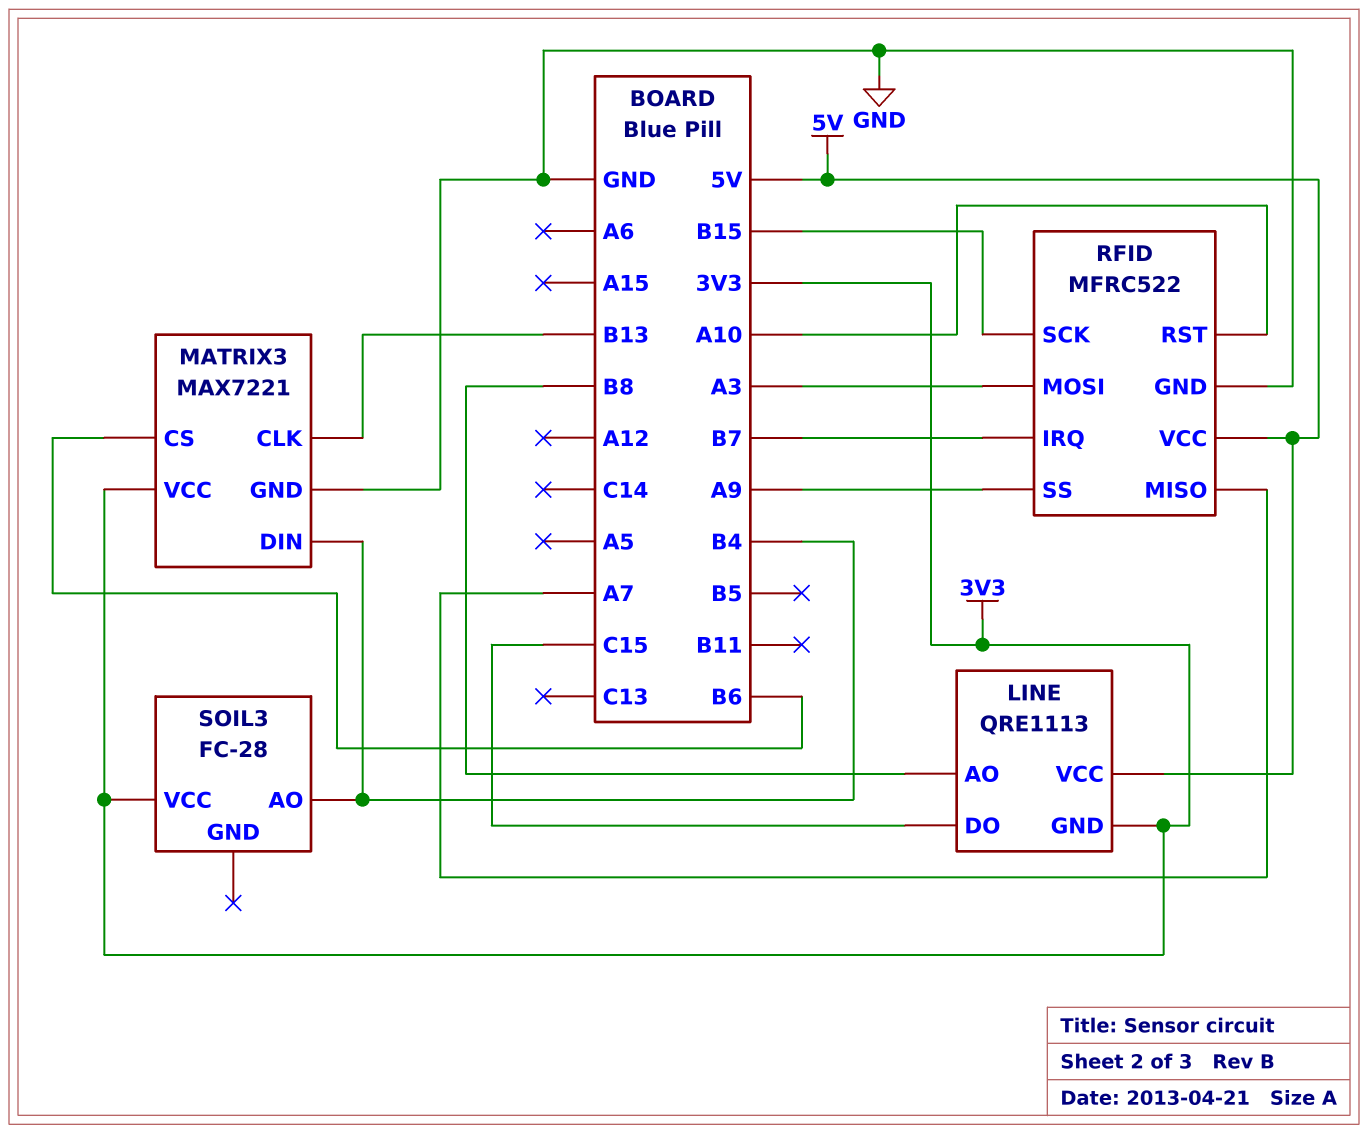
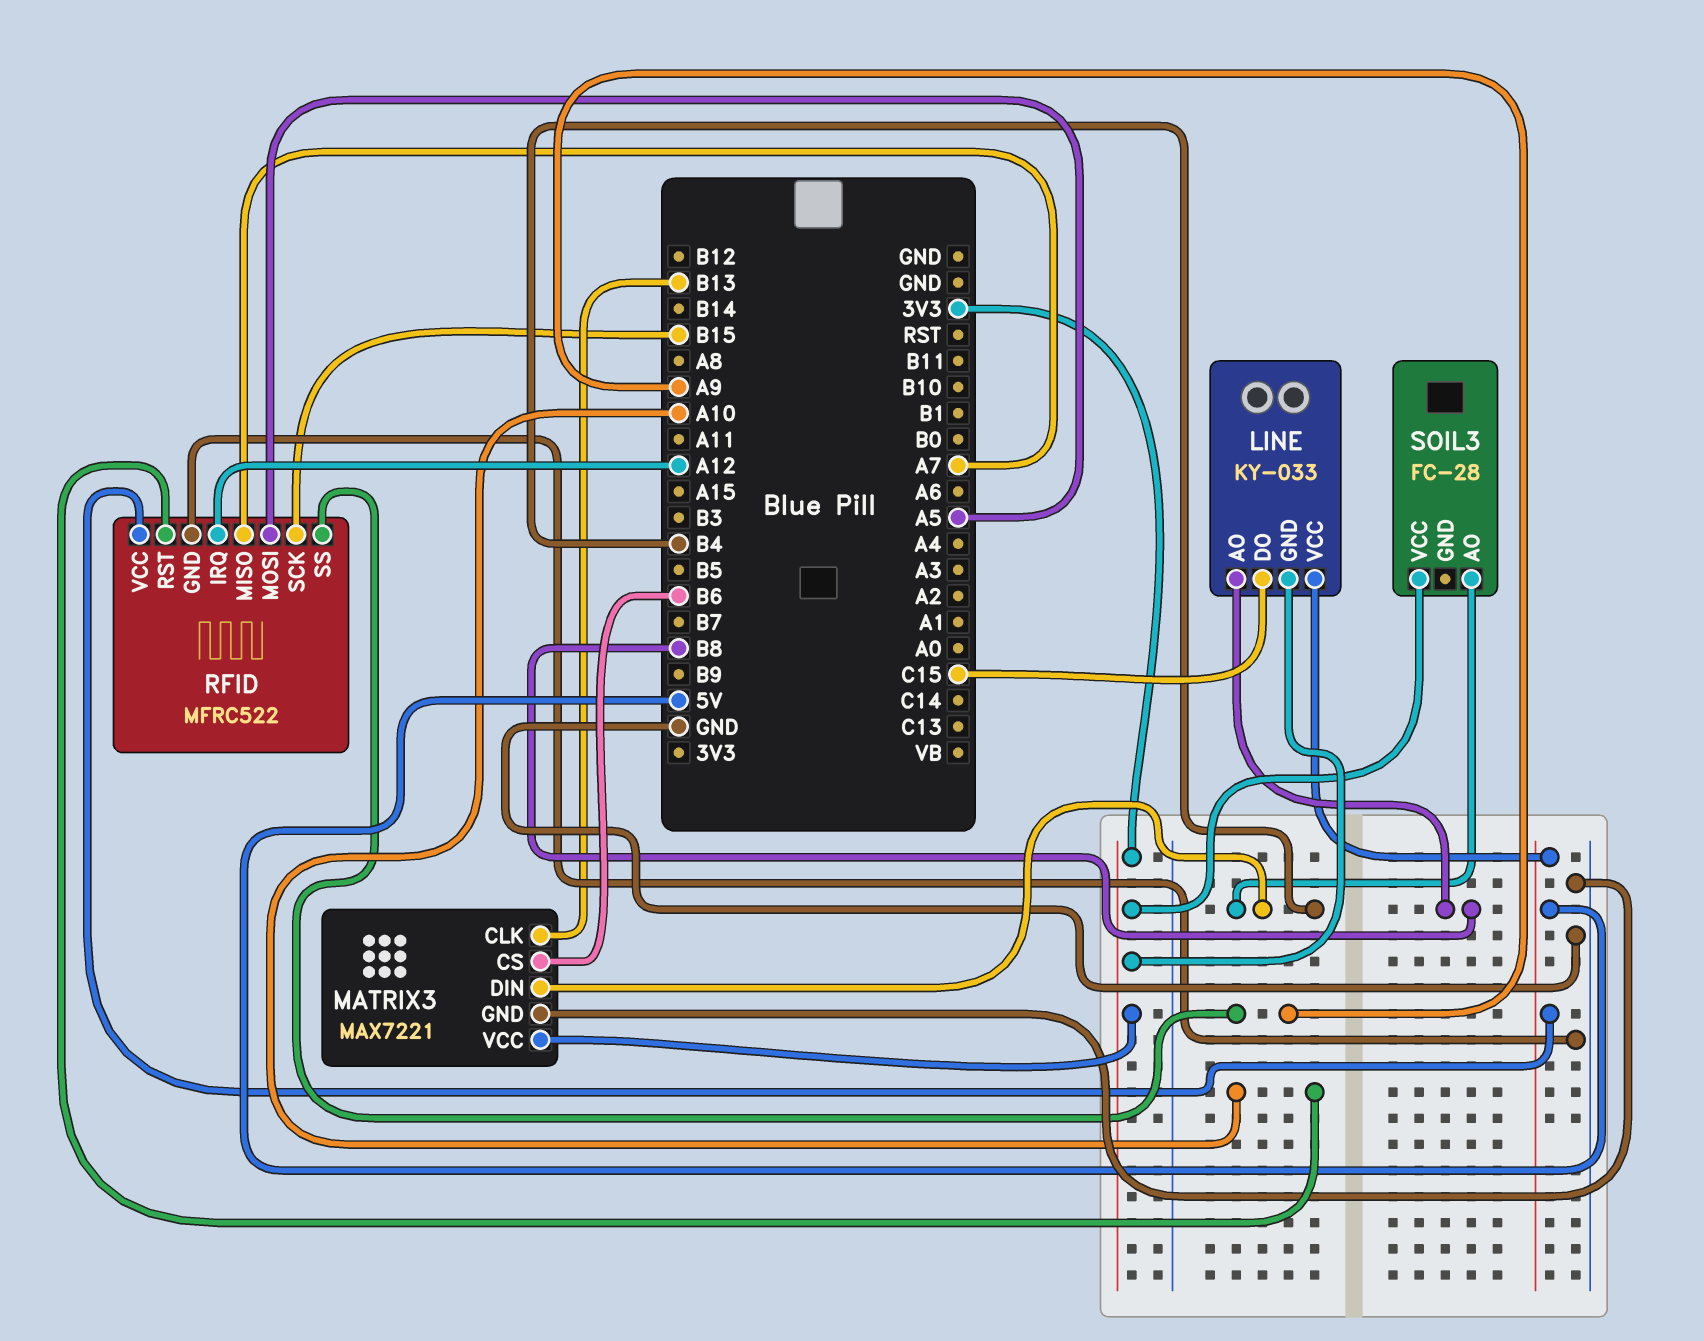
LINE: QRE1113 -> KY-033
RFID pin IRQ: B7 -> A12
RFID pin MOSI: A3 -> A5

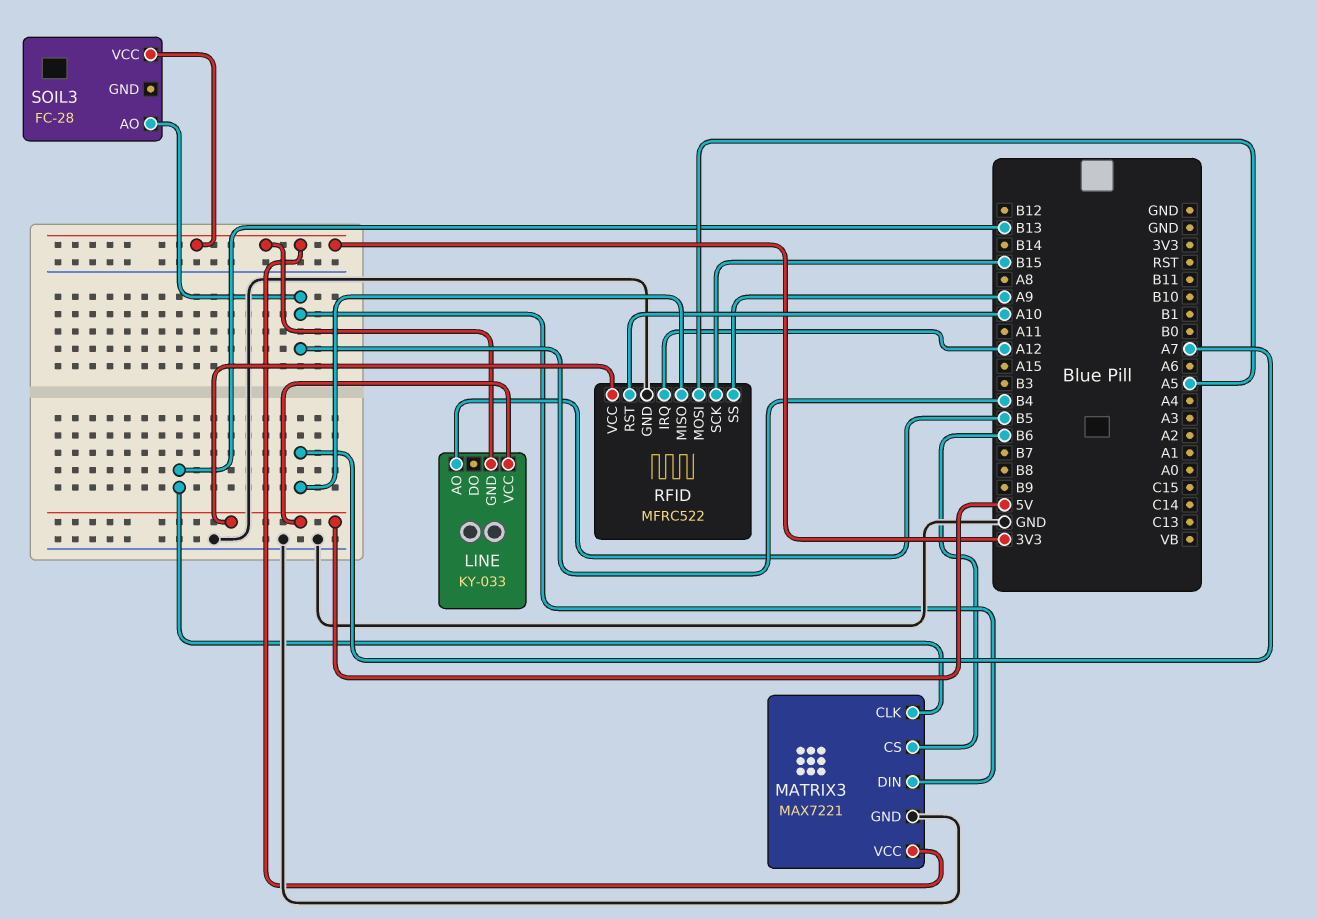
LINE pin AO: B8 -> B5
LINE pin DO: C15 -> none

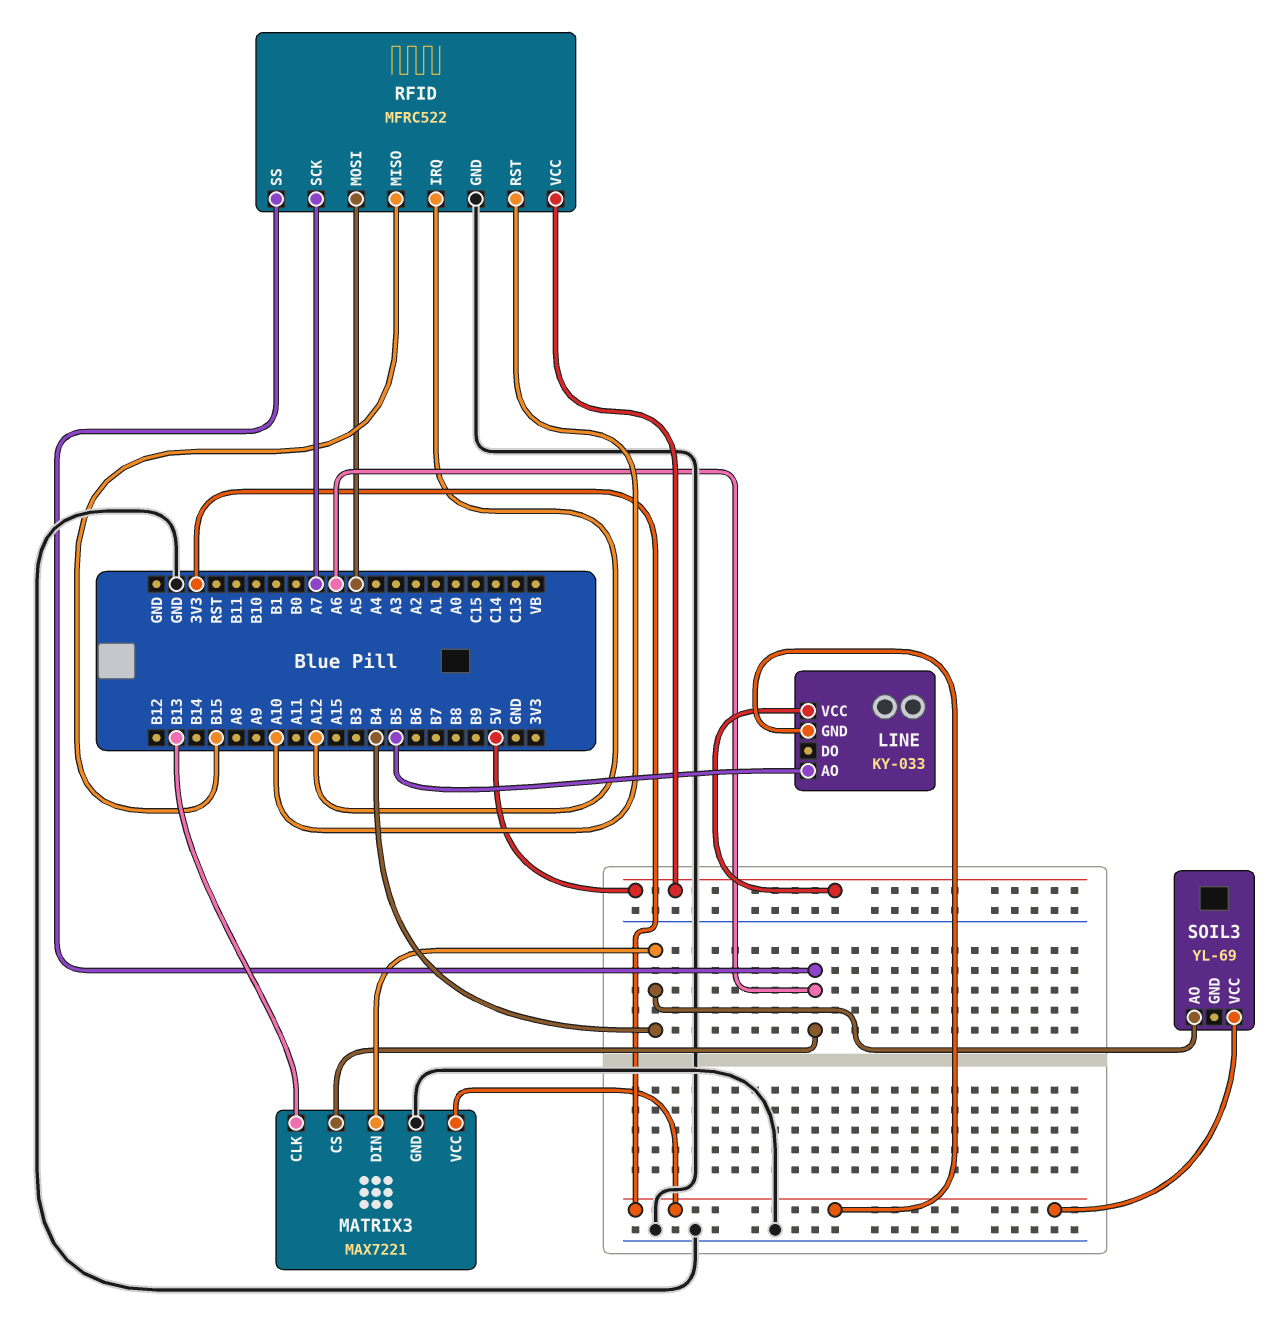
MATRIX3 pin CS: B6 -> A6
RFID pin MISO: A7 -> B15
RFID pin SCK: B15 -> A7
RFID pin SS: A9 -> A6
SOIL3: FC-28 -> YL-69

